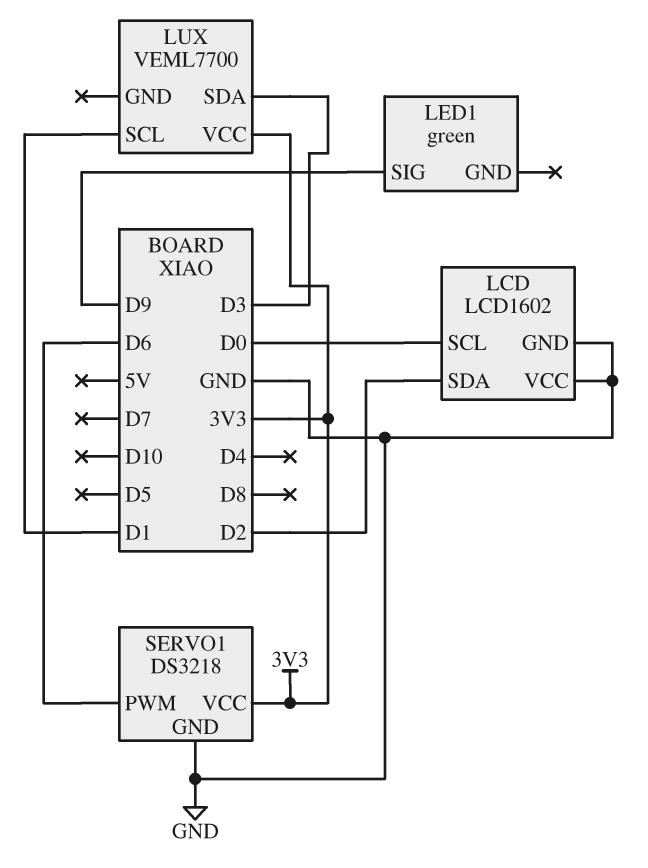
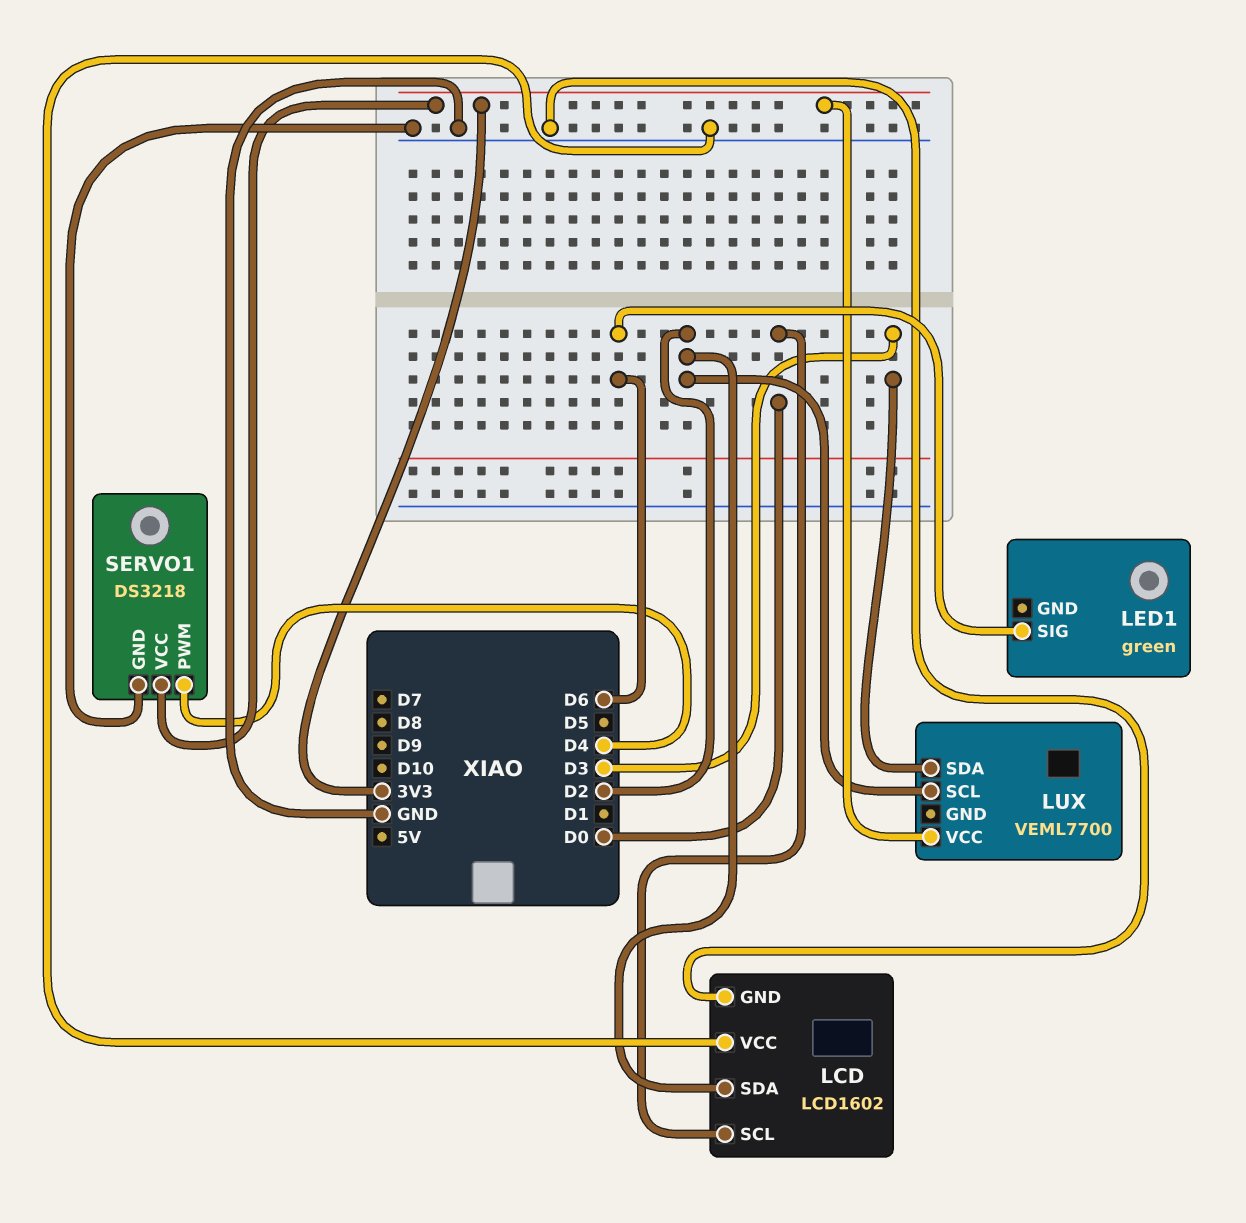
LED1 pin SIG: D9 -> D6
LUX pin SCL: D1 -> D2
SERVO1 pin PWM: D6 -> D4

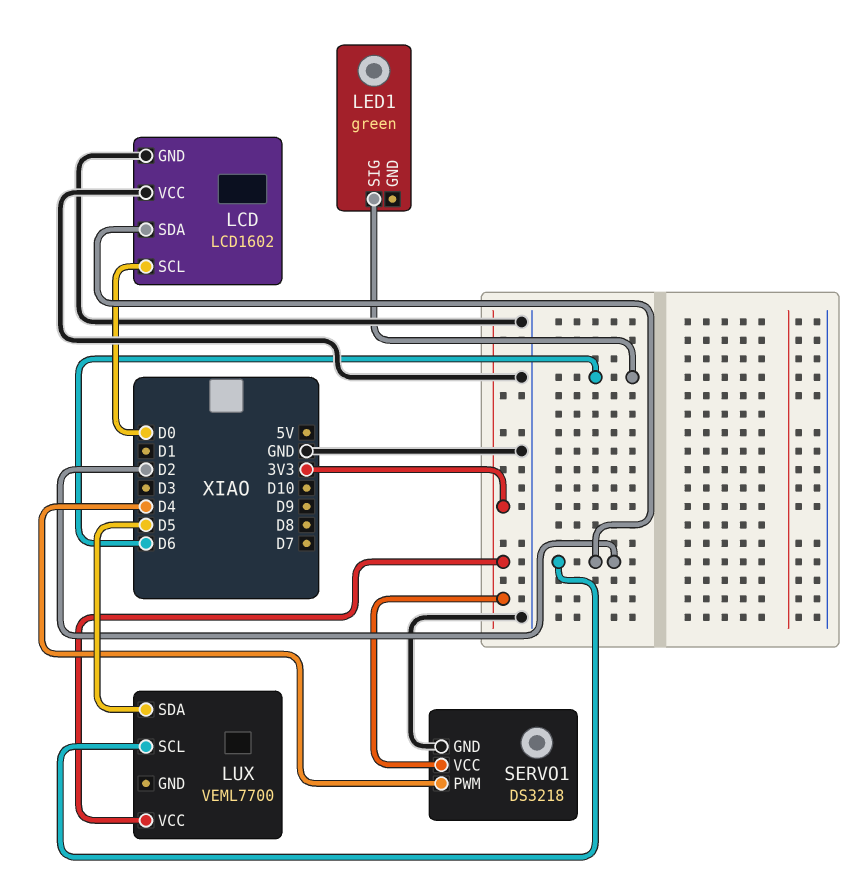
LUX pin SDA: D3 -> D5

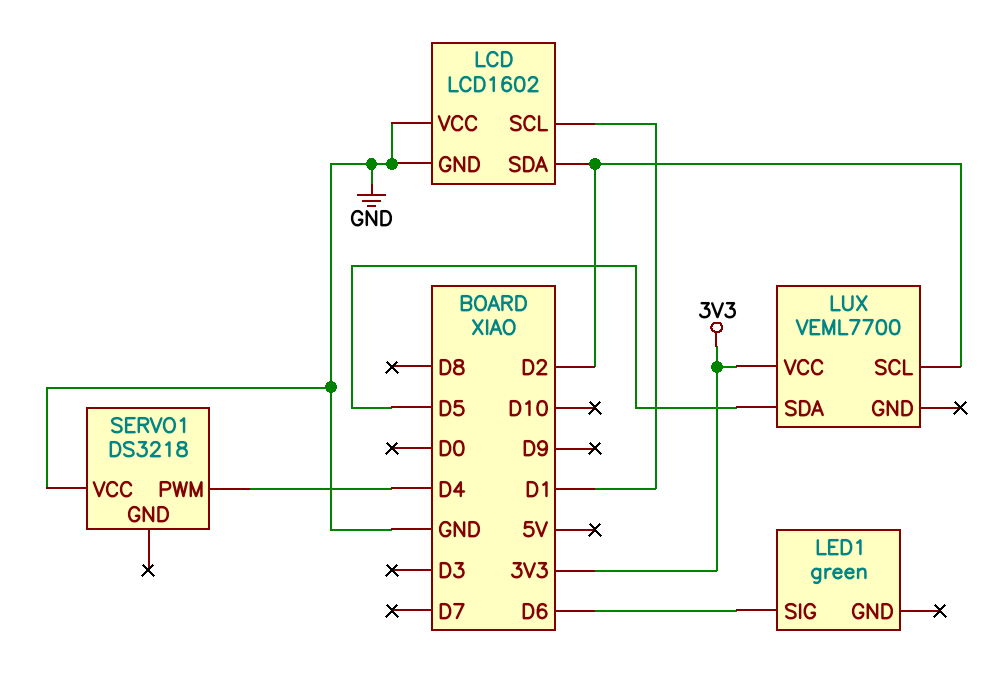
LCD pin SCL: D0 -> D1
SERVO1 pin GND: GND -> none
SERVO1 pin VCC: 3V3 -> GND

